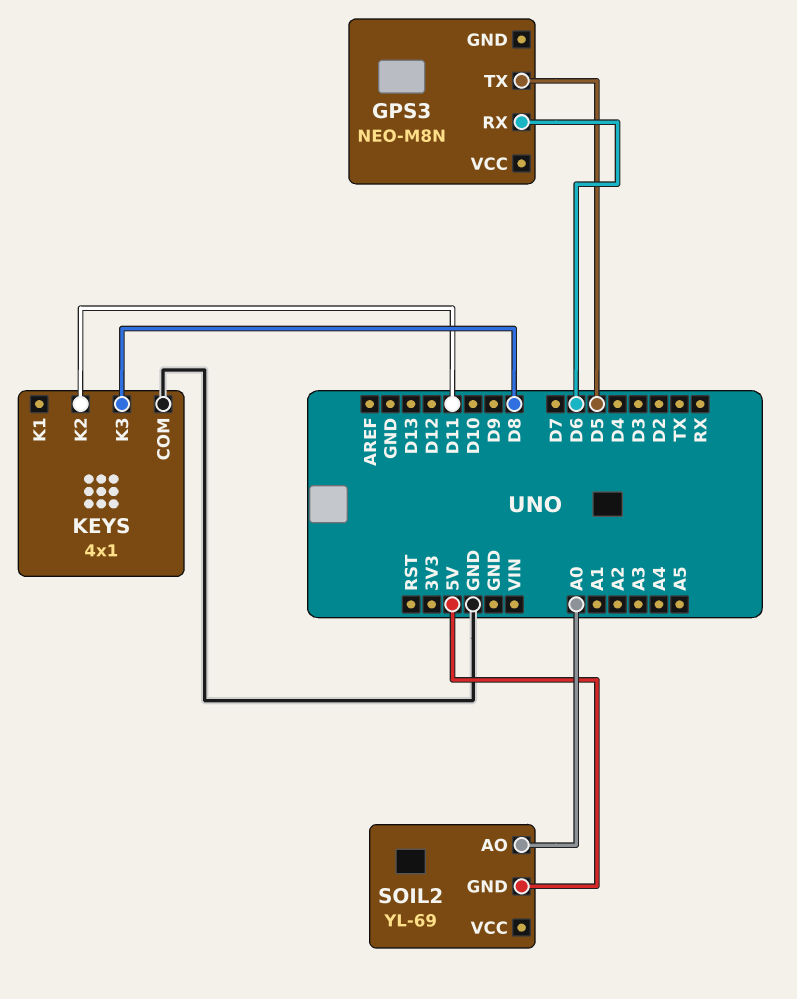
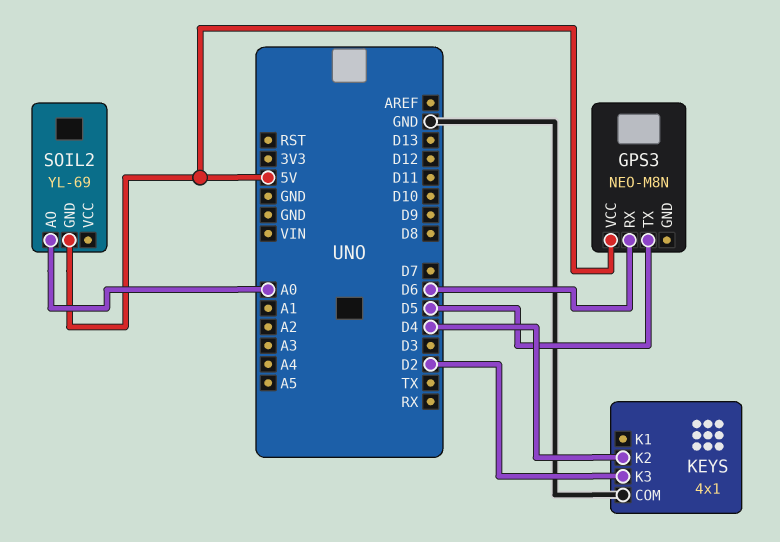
GPS3 pin VCC: none -> 5V
KEYS pin K2: D11 -> D4
KEYS pin K3: D8 -> D2

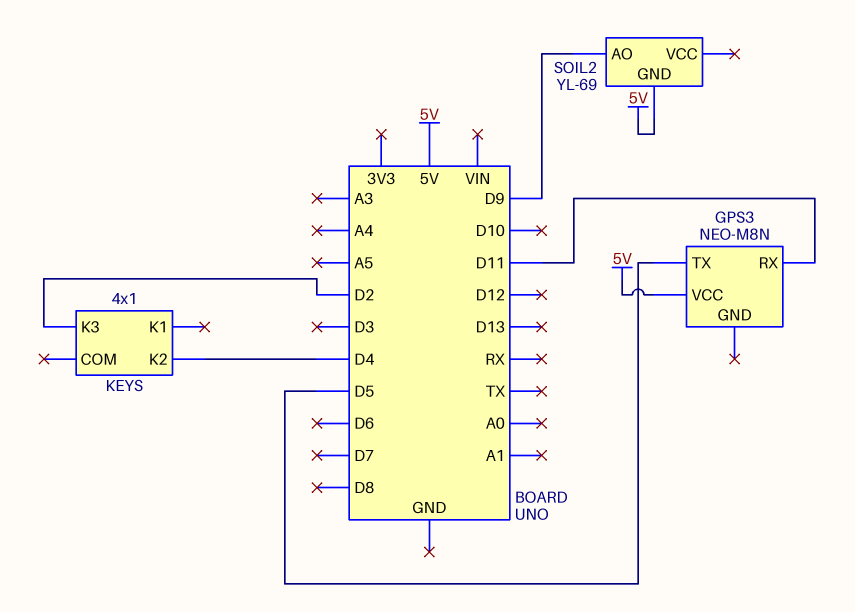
GPS3 pin RX: D6 -> D11
KEYS pin COM: GND -> none
SOIL2 pin AO: A0 -> D9

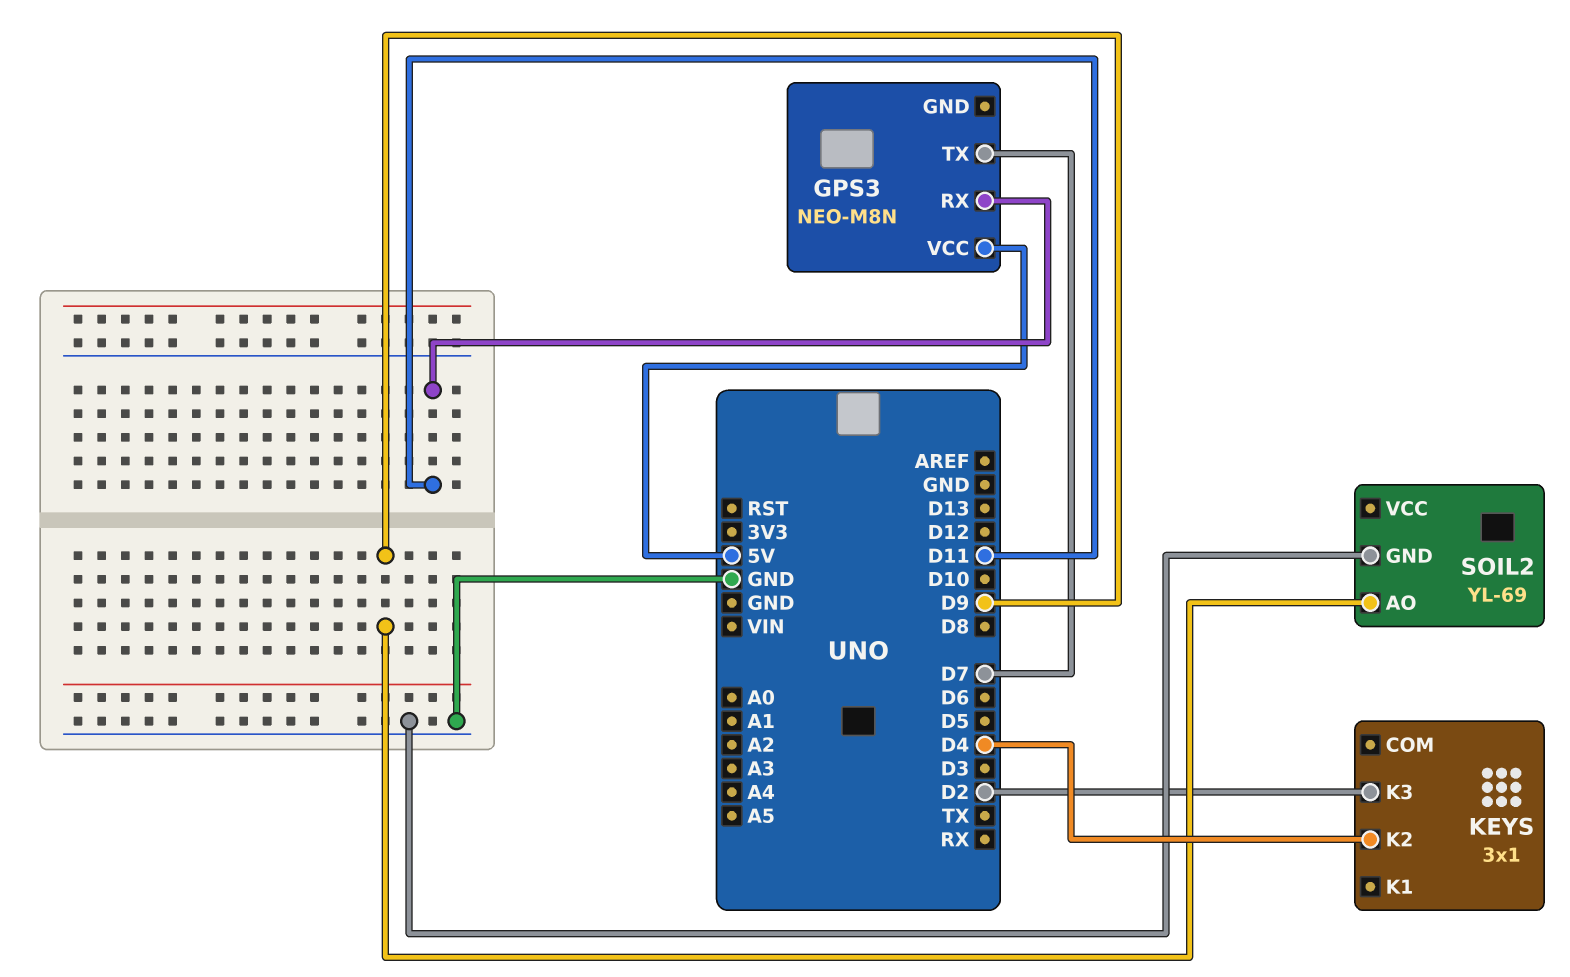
GPS3 pin TX: D5 -> D7
KEYS: 4x1 -> 3x1
SOIL2 pin GND: 5V -> GND

